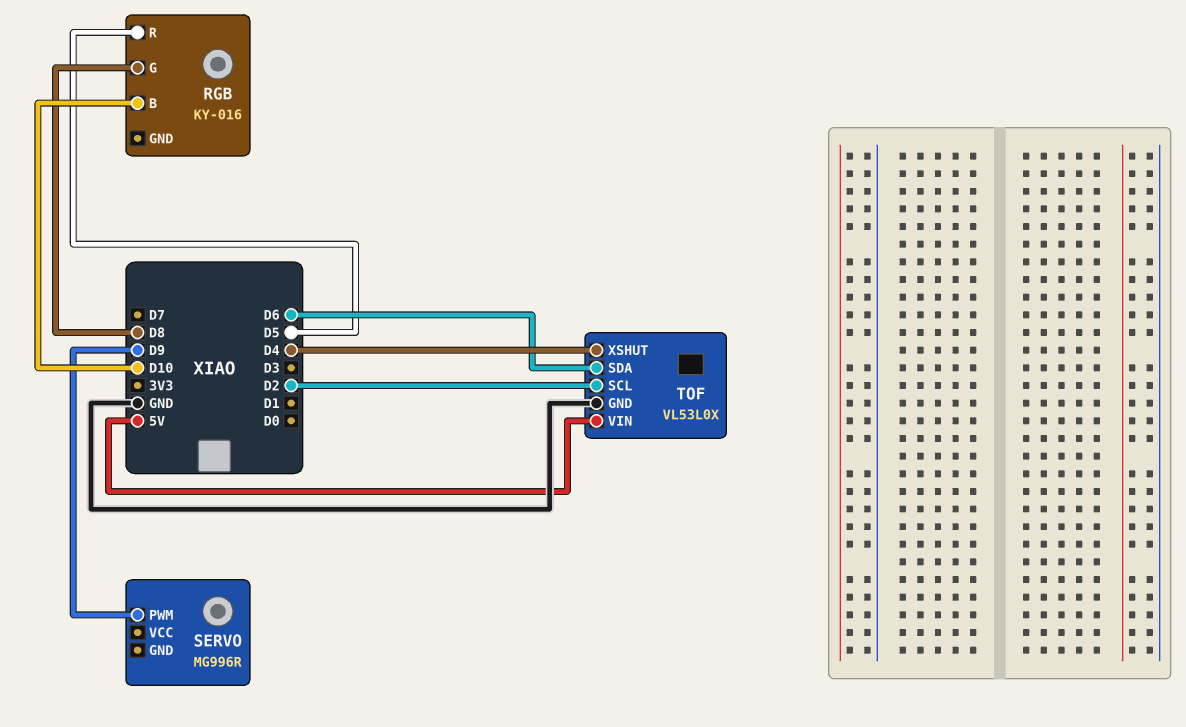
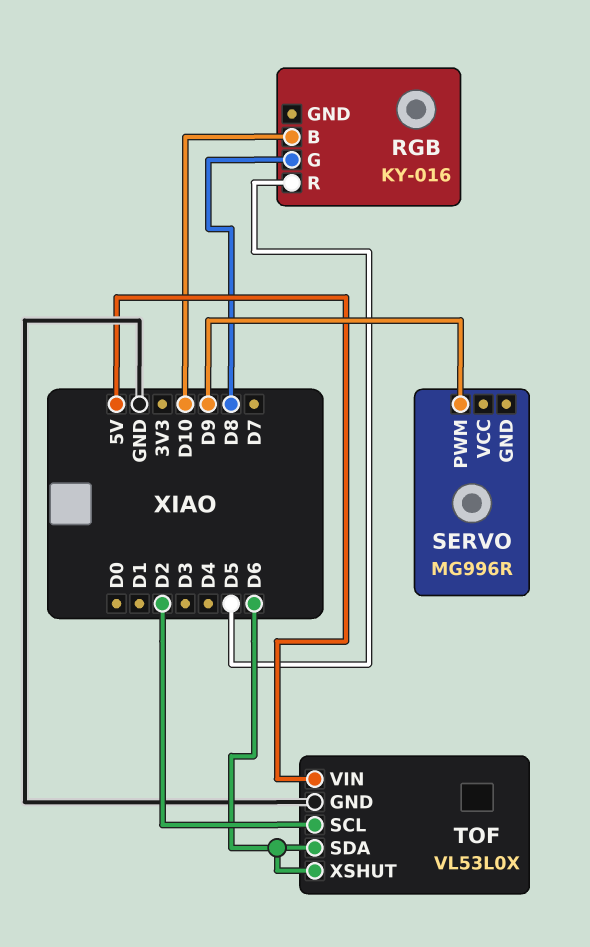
TOF pin XSHUT: D4 -> D6

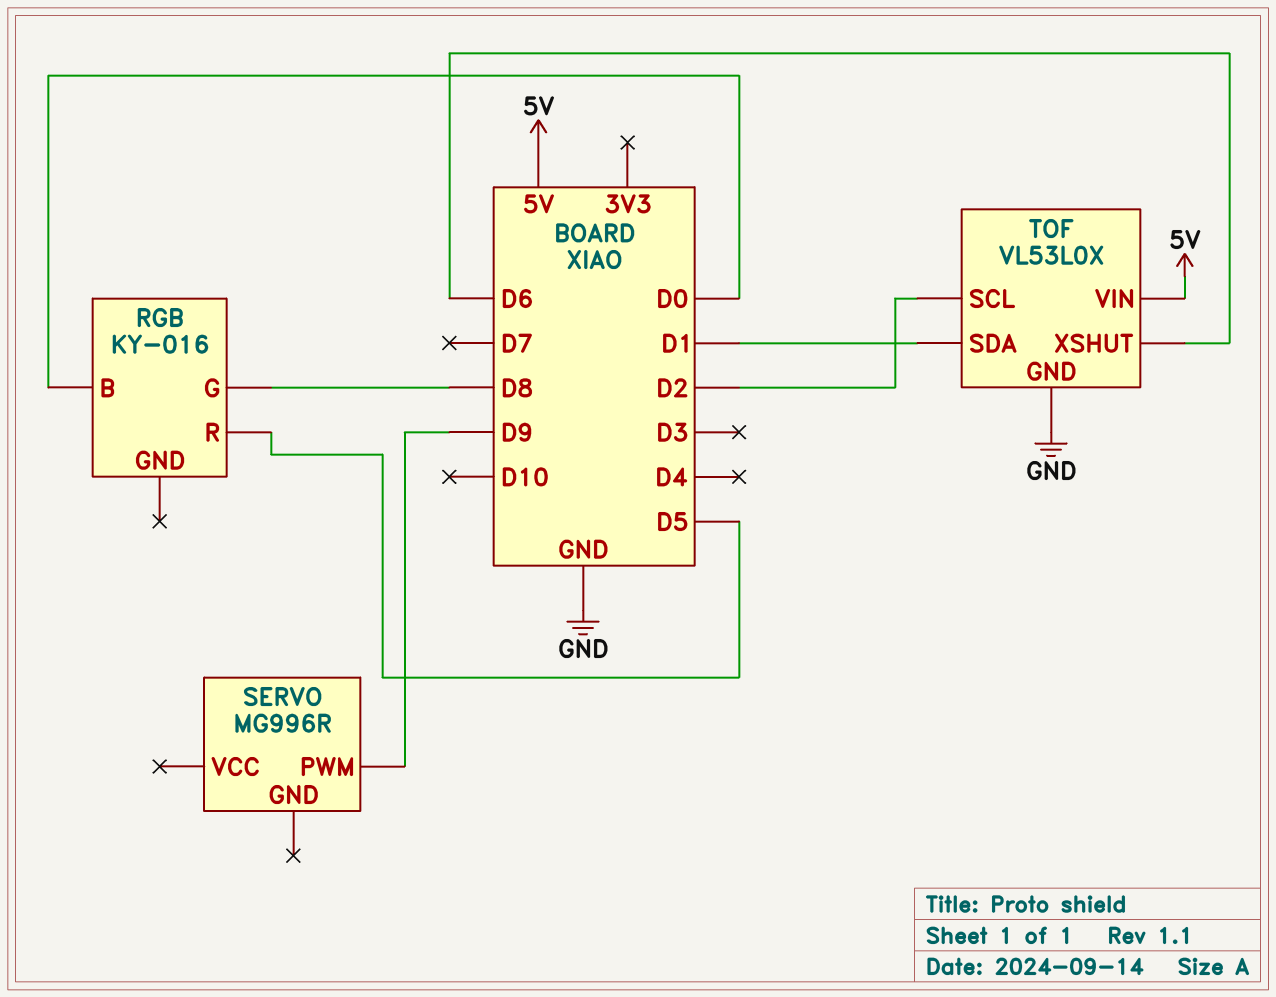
RGB pin B: D10 -> D0
TOF pin SDA: D6 -> D1

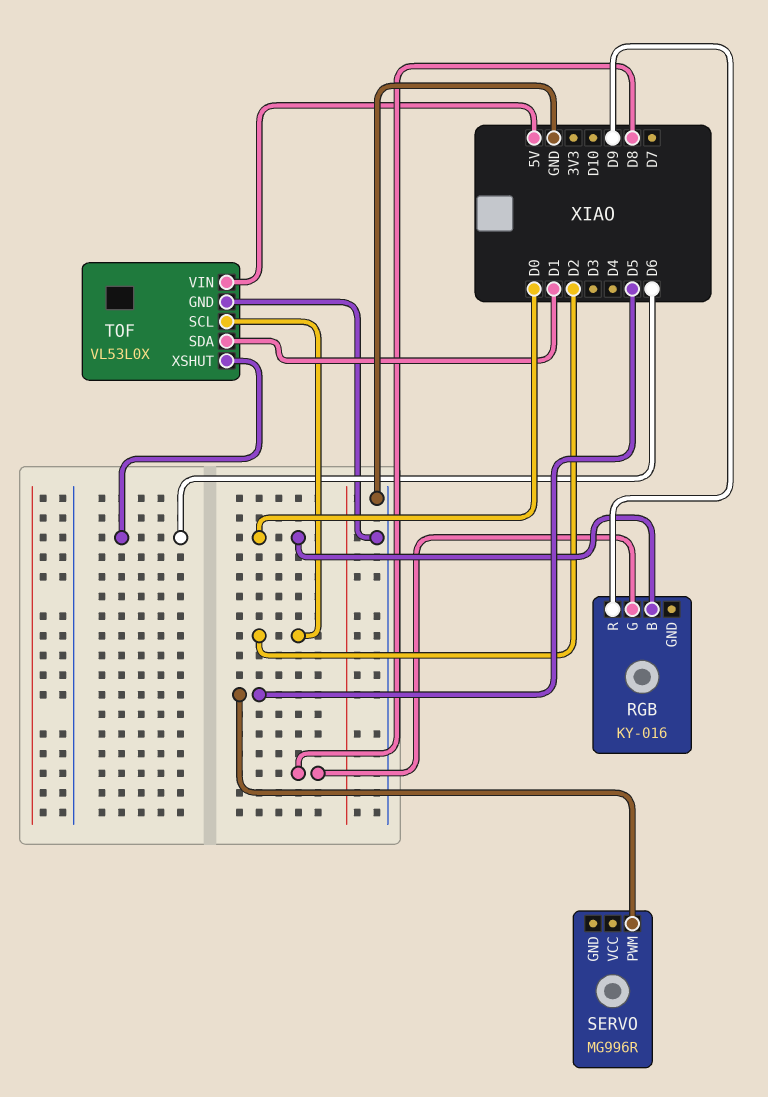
RGB pin R: D5 -> D9
SERVO pin PWM: D9 -> D5

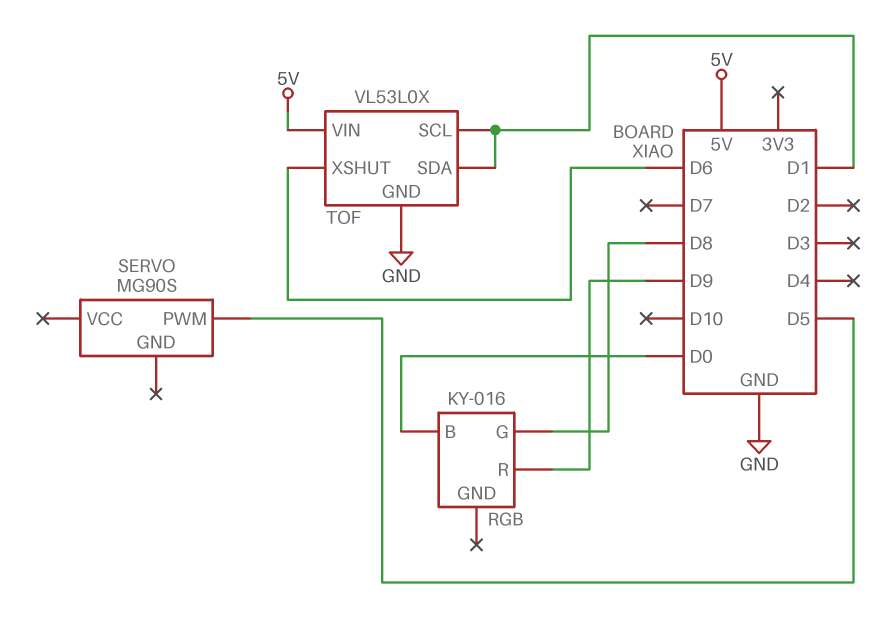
SERVO: MG996R -> MG90S
TOF pin SCL: D2 -> D1

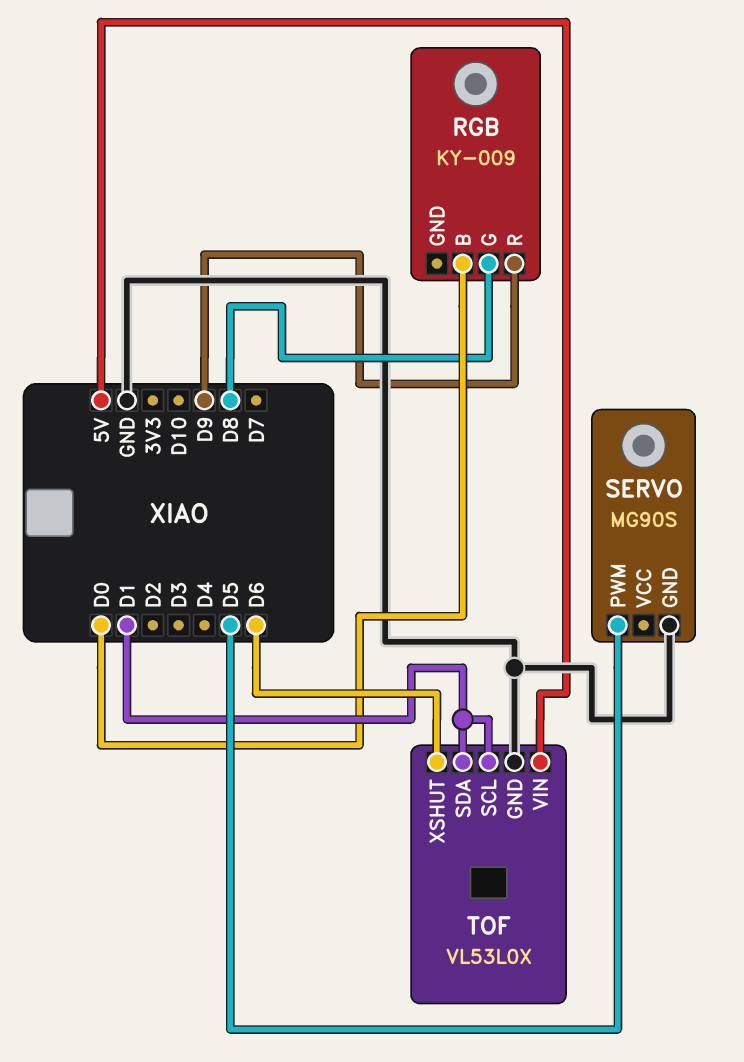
RGB: KY-016 -> KY-009
SERVO pin GND: none -> GND

